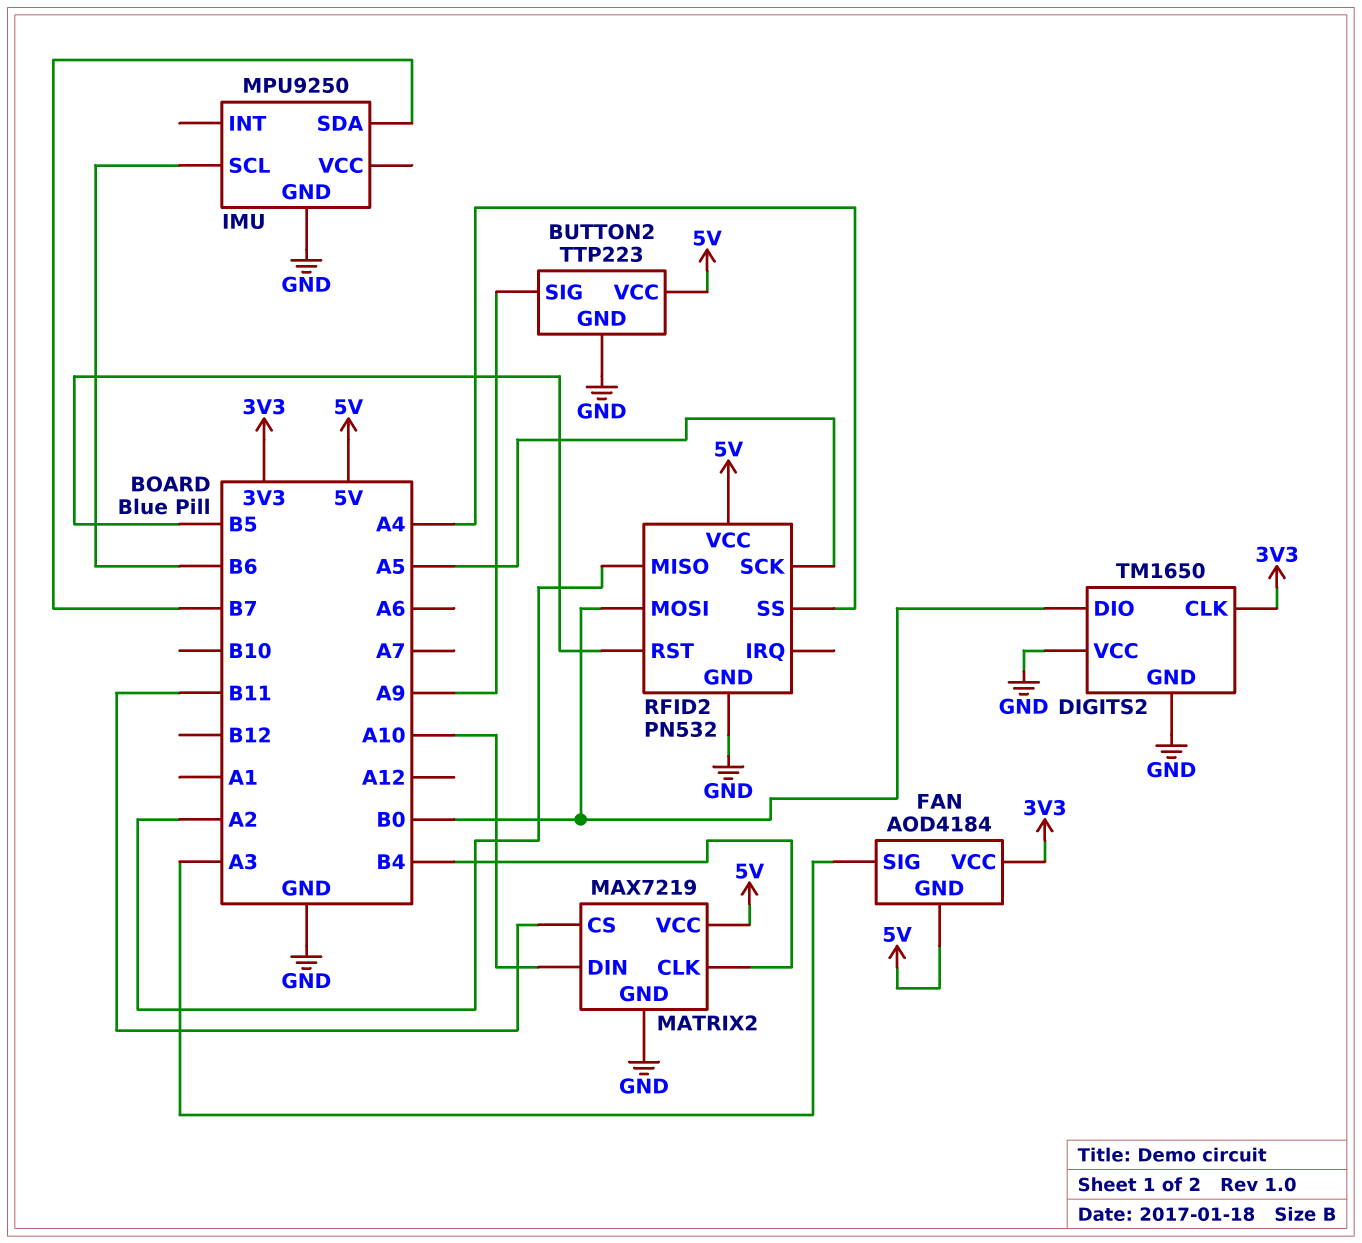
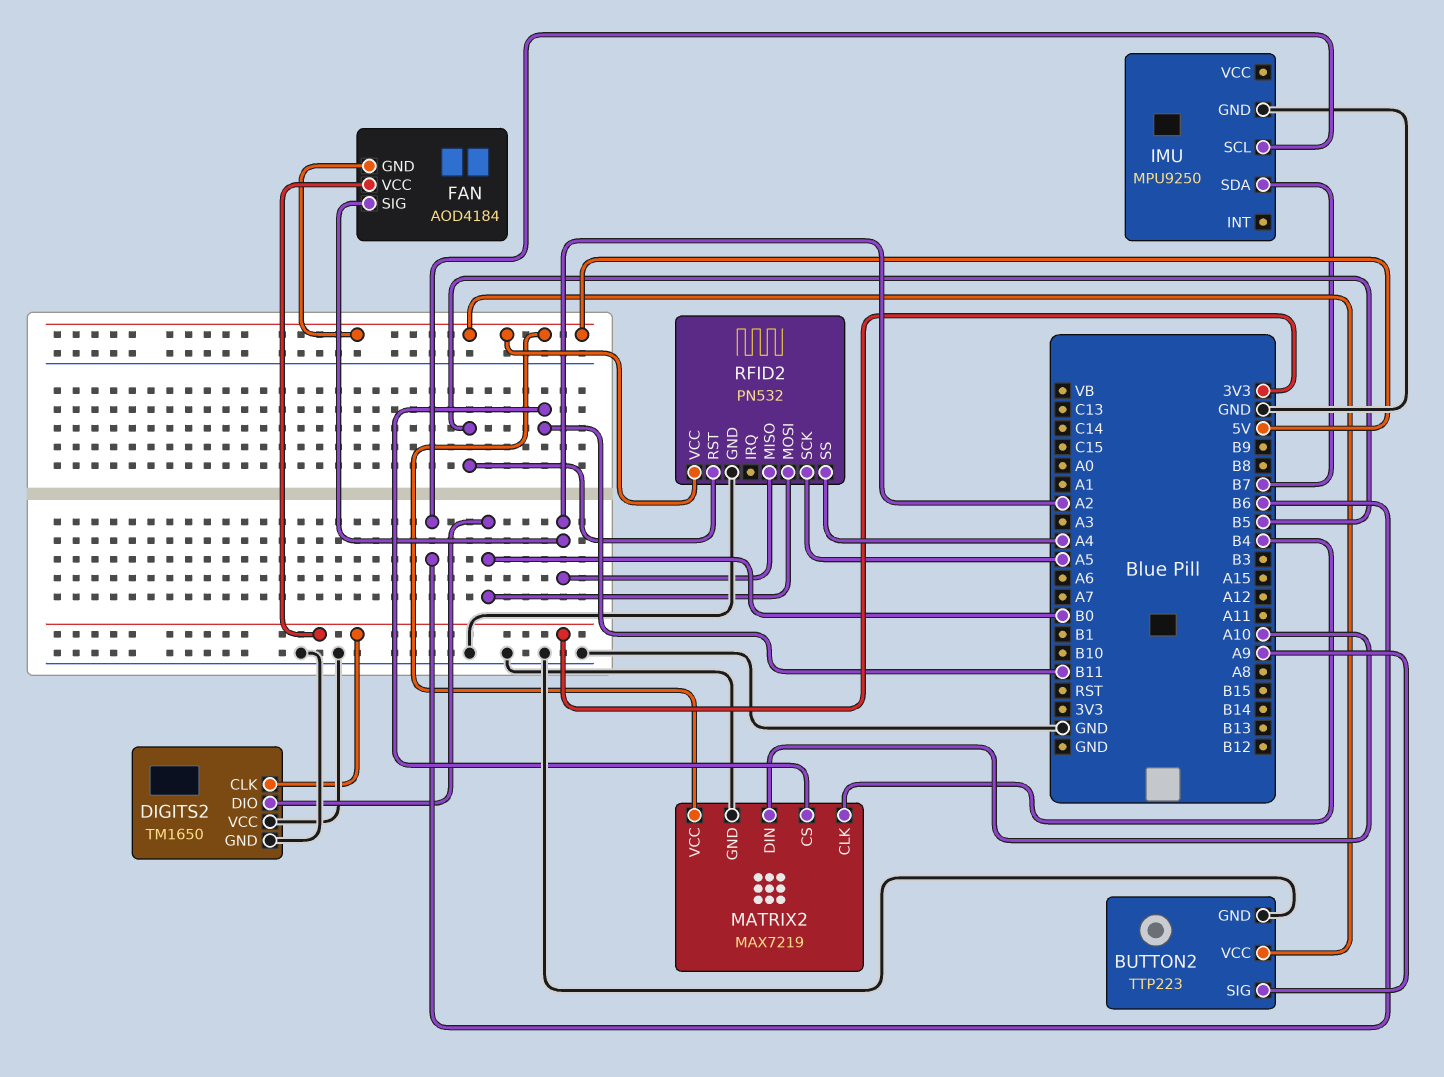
FAN pin SIG: A3 -> A2

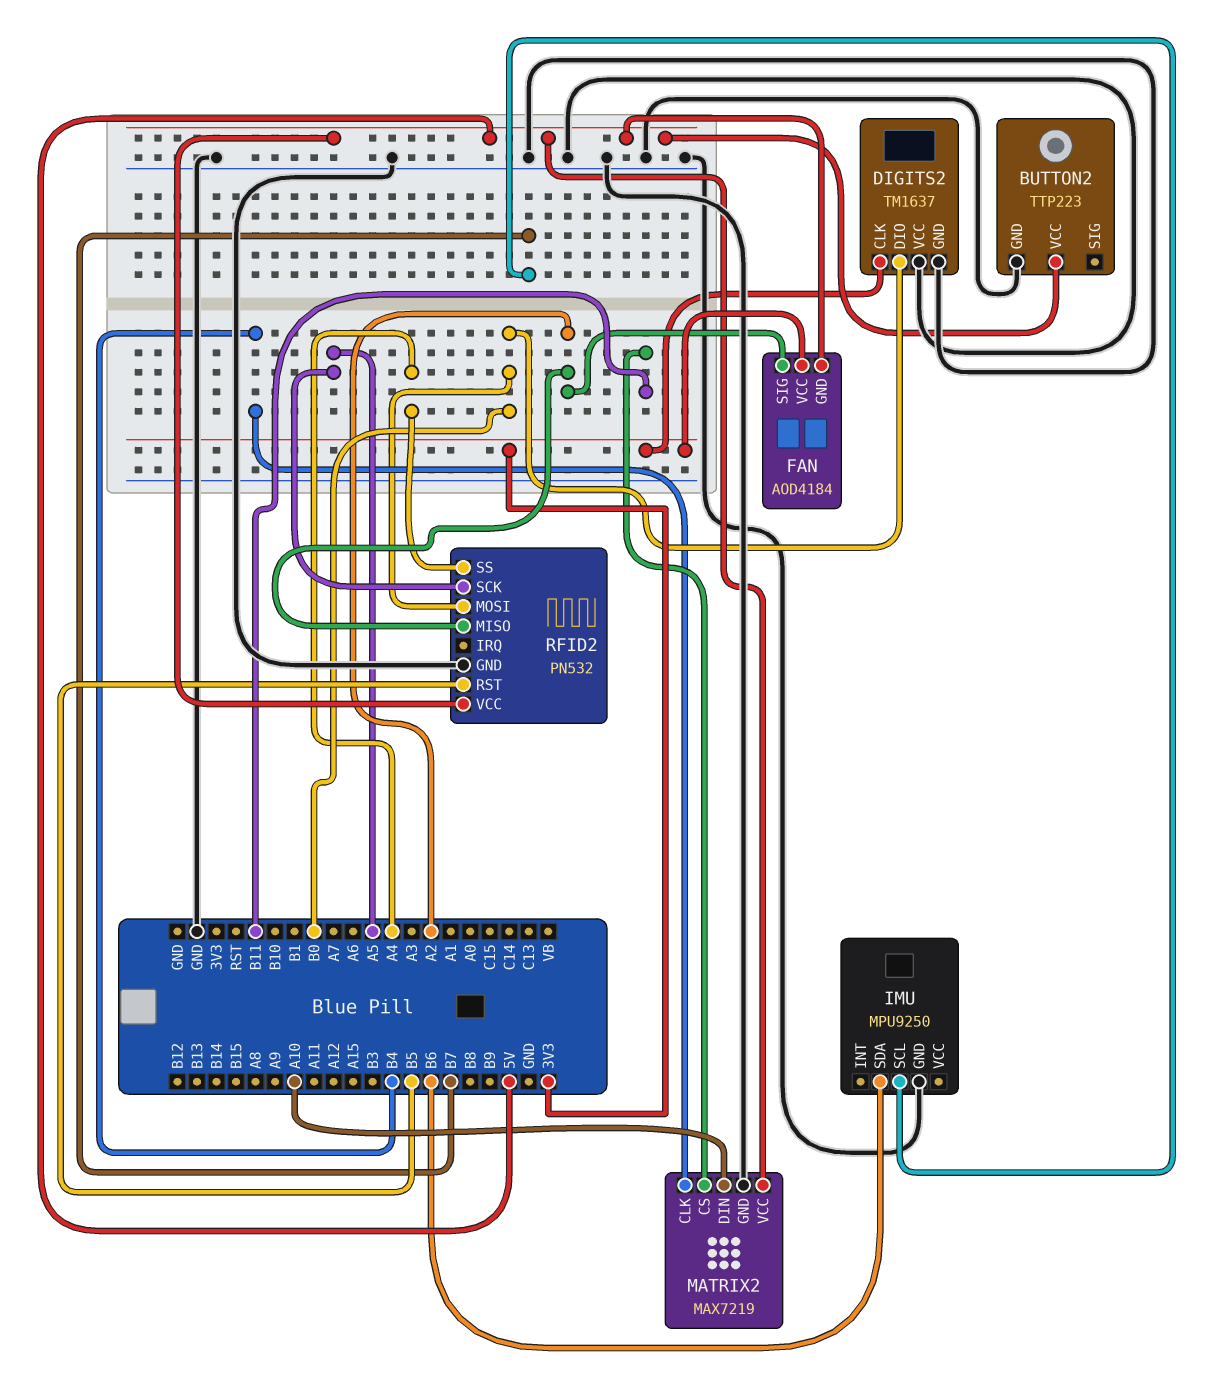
BUTTON2 pin SIG: A9 -> none
DIGITS2: TM1650 -> TM1637
IMU pin SCL: B6 -> B7
IMU pin SDA: B7 -> B6

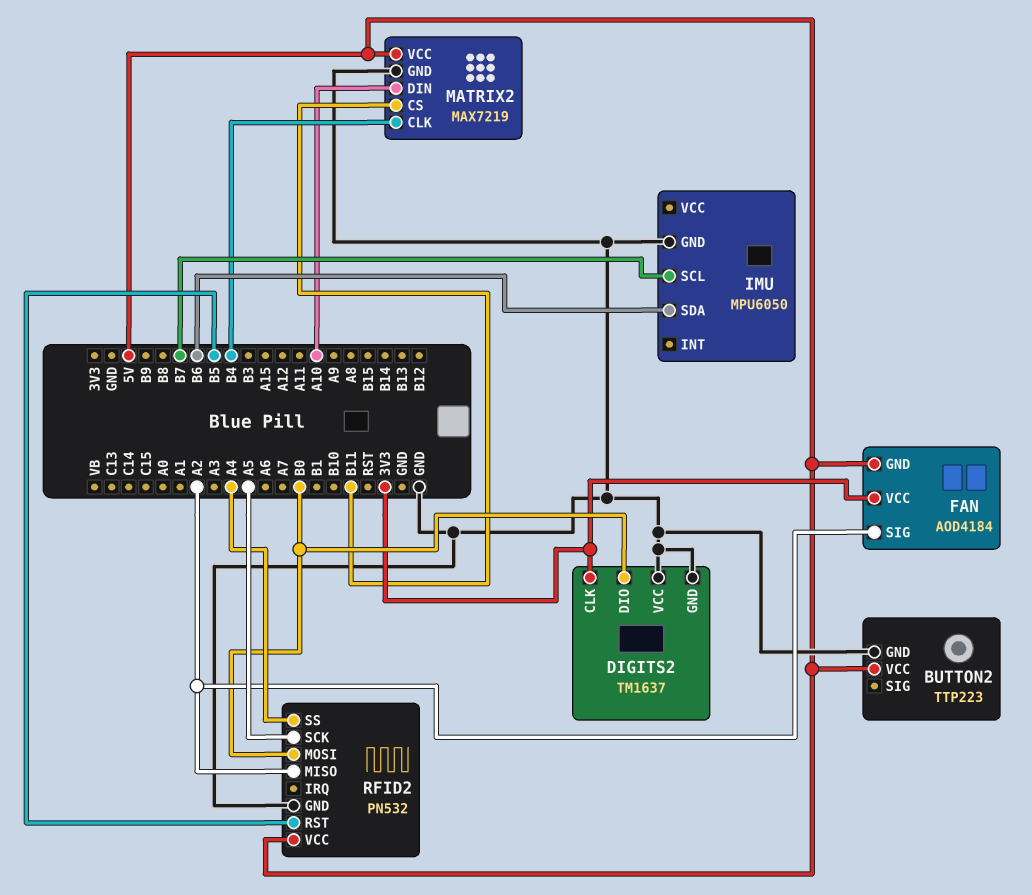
IMU: MPU9250 -> MPU6050

